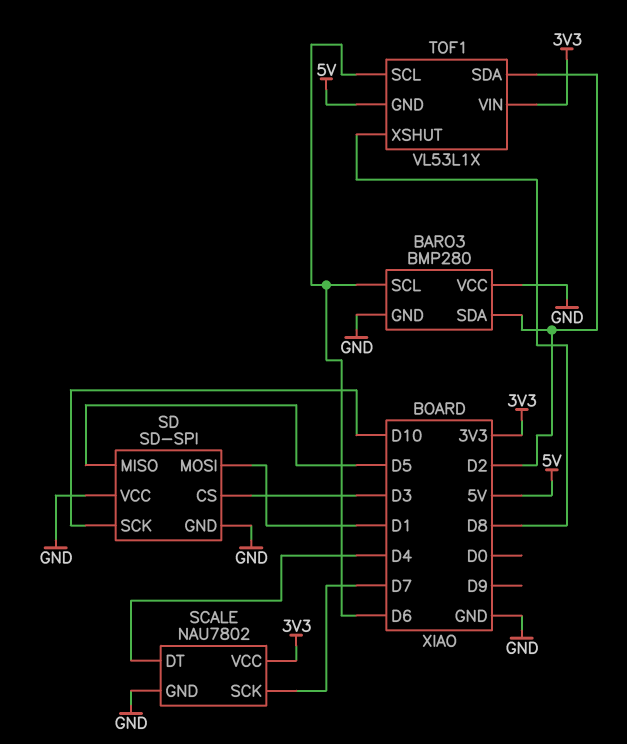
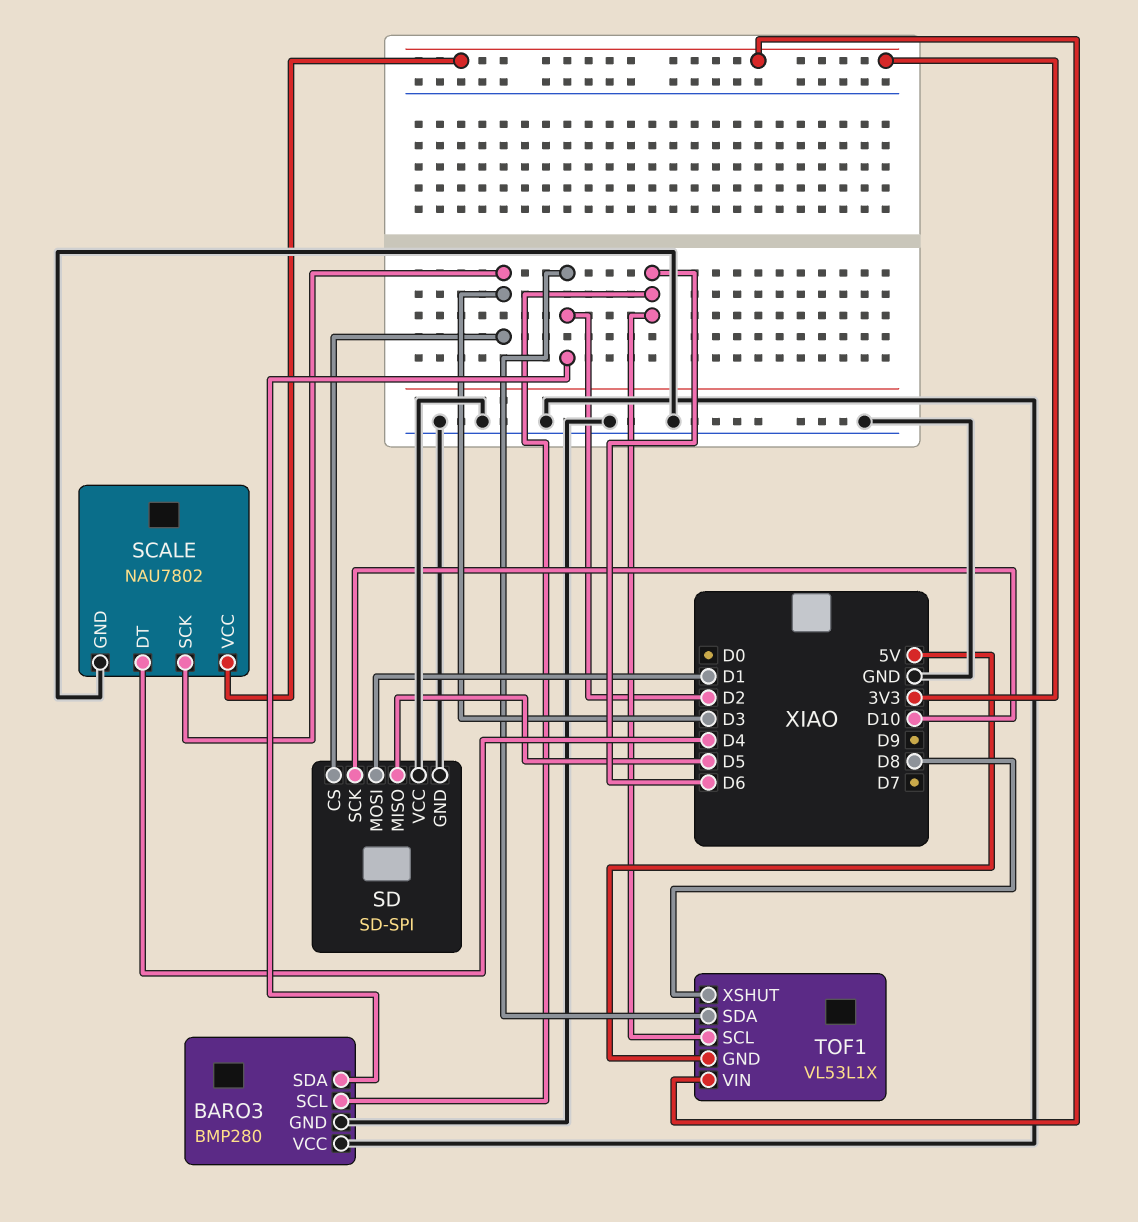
SCALE pin SCK: D7 -> D3

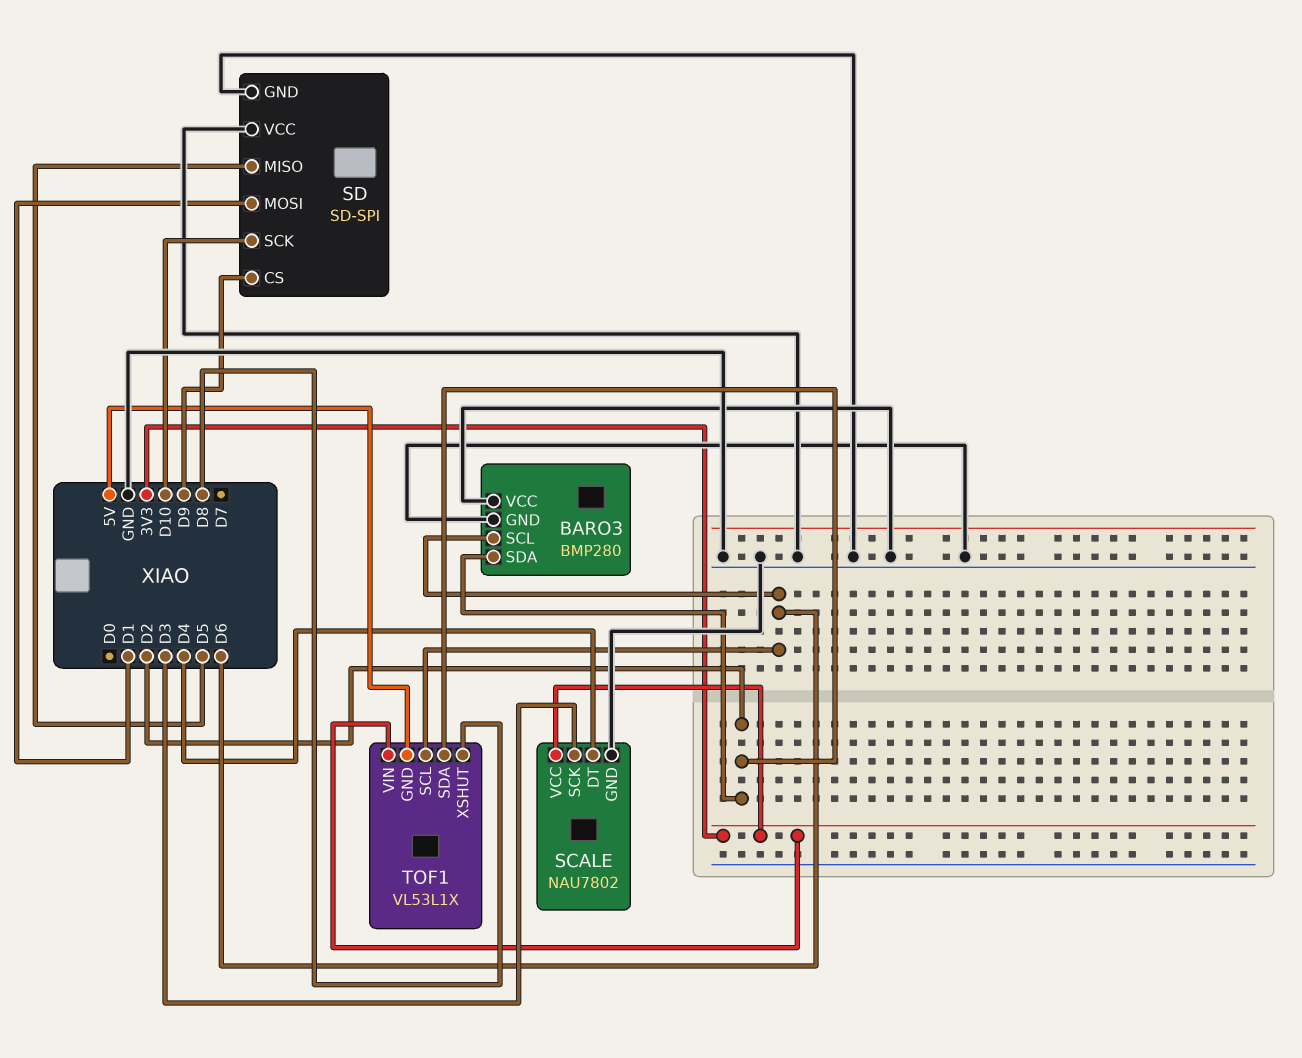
SD pin CS: D3 -> D9

